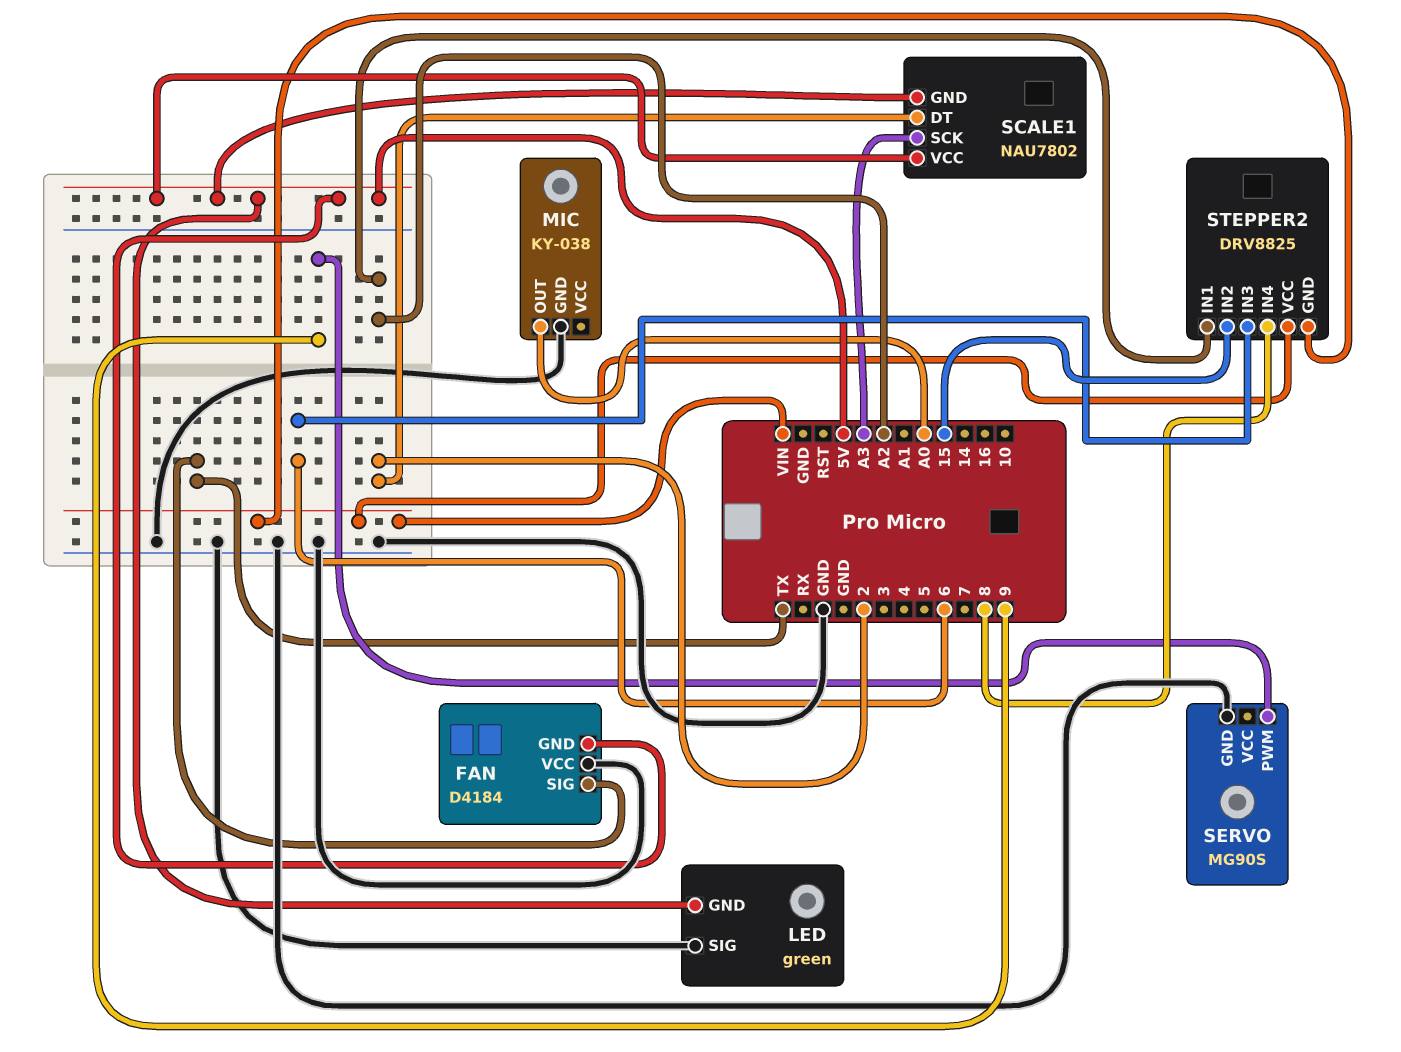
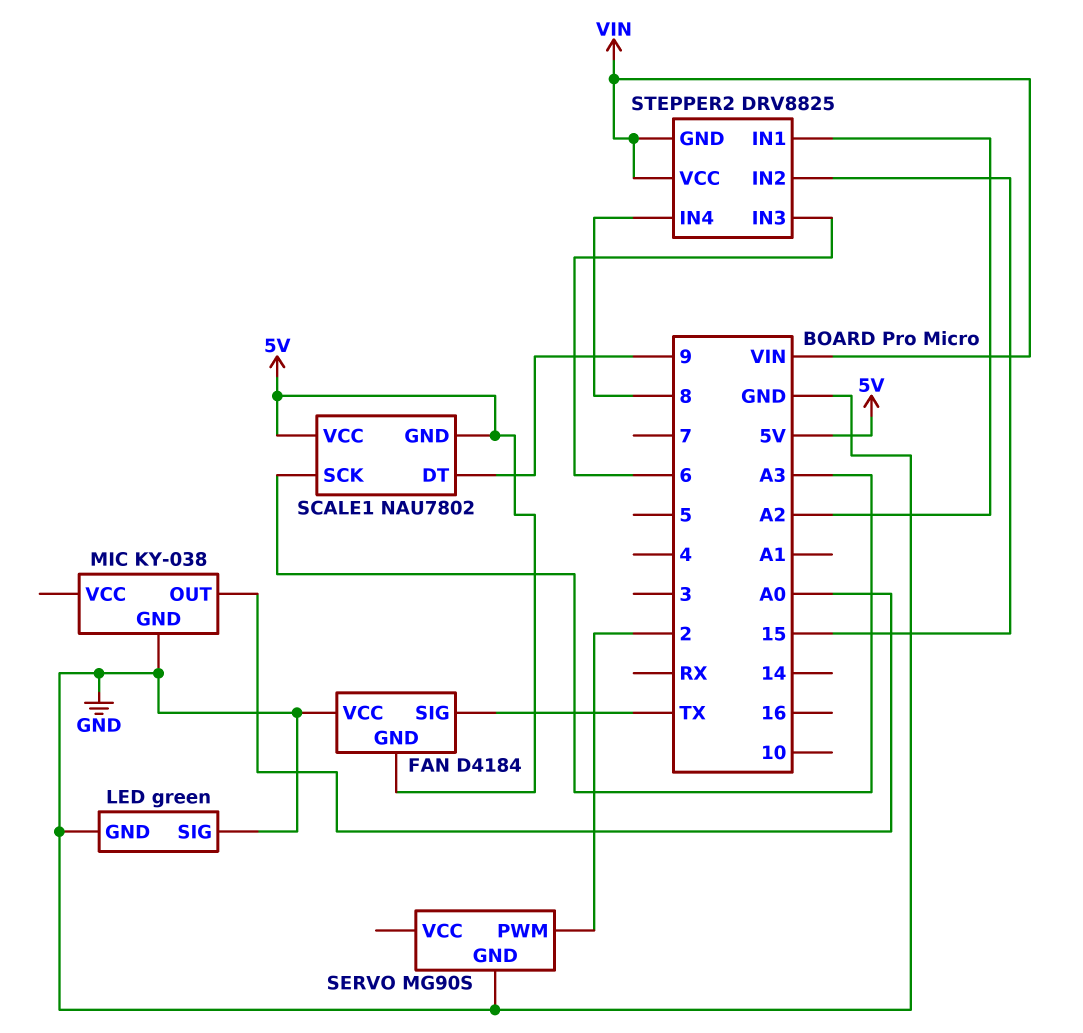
LED pin GND: 5V -> GND
SCALE1 pin DT: 2 -> 9
SERVO pin PWM: 9 -> 2

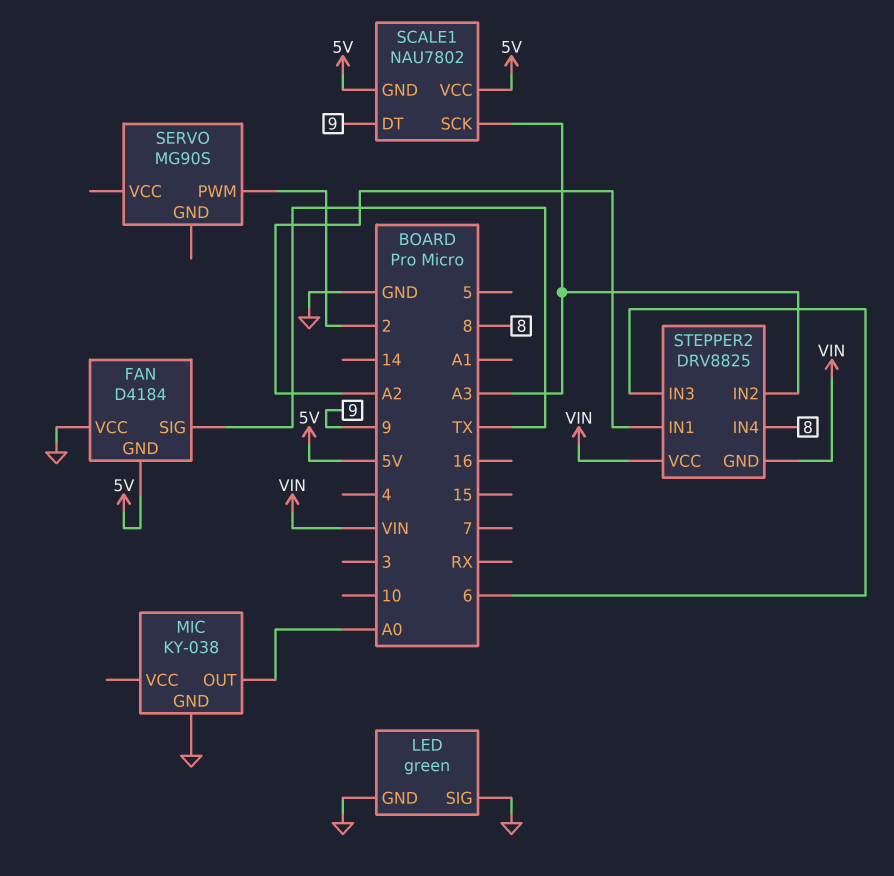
SERVO pin GND: GND -> none
STEPPER2 pin IN2: 15 -> A3

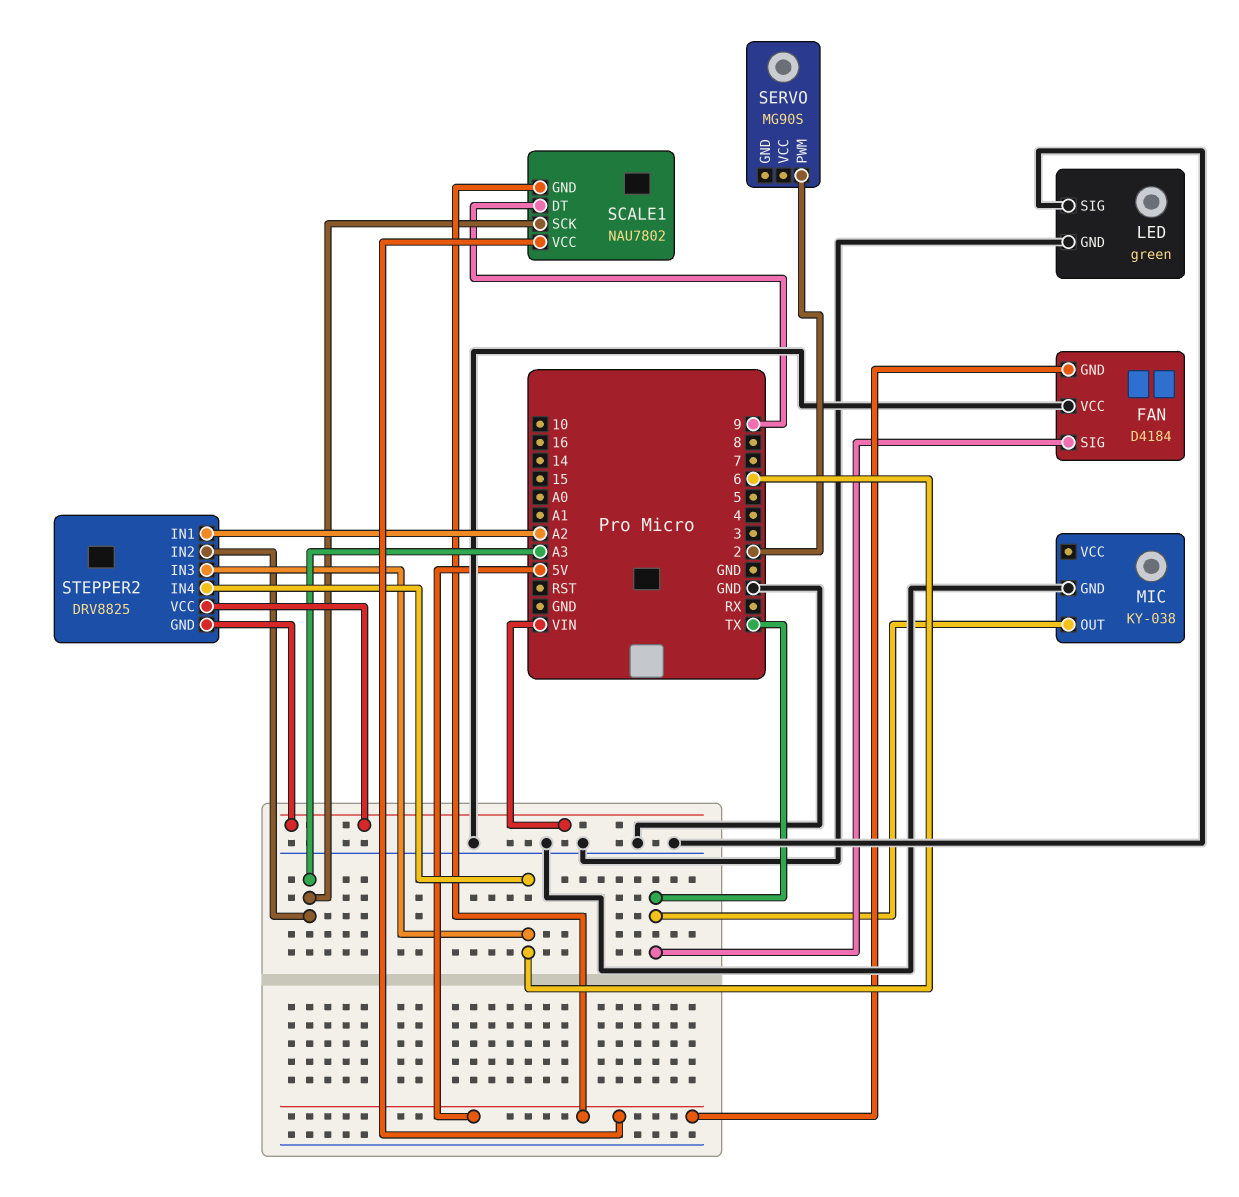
MIC pin OUT: A0 -> TX
STEPPER2 pin IN4: 8 -> 6

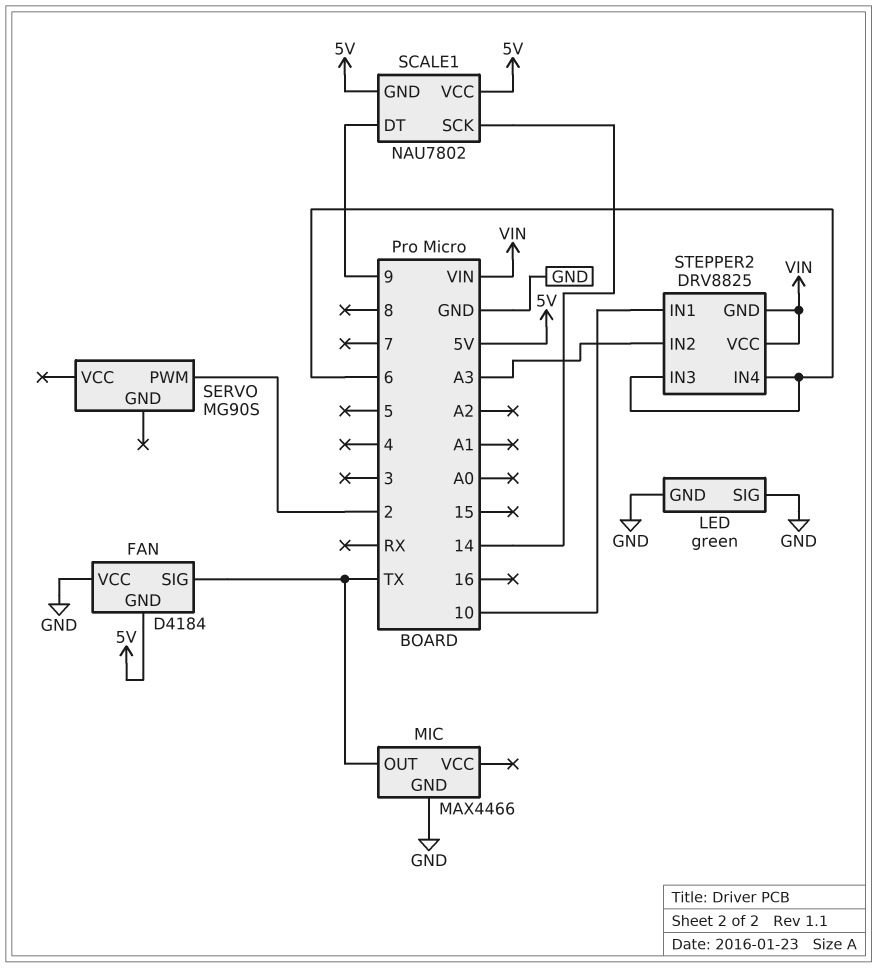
MIC: KY-038 -> MAX4466
SCALE1 pin SCK: A3 -> 14
STEPPER2 pin IN1: A2 -> 10

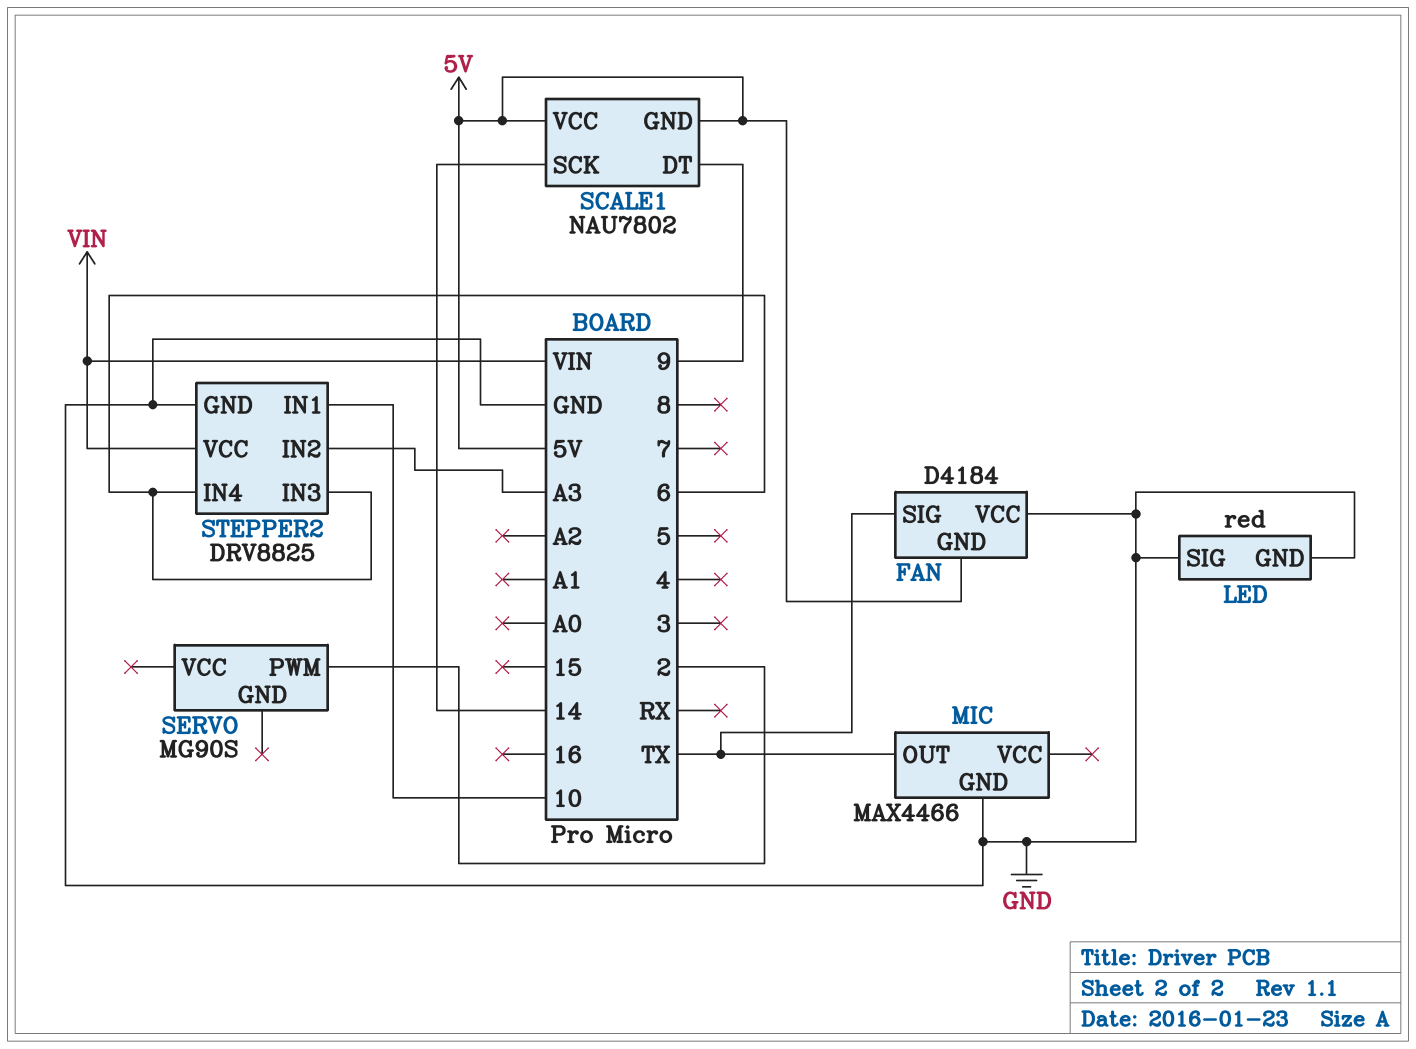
LED: green -> red
STEPPER2 pin GND: VIN -> GND

